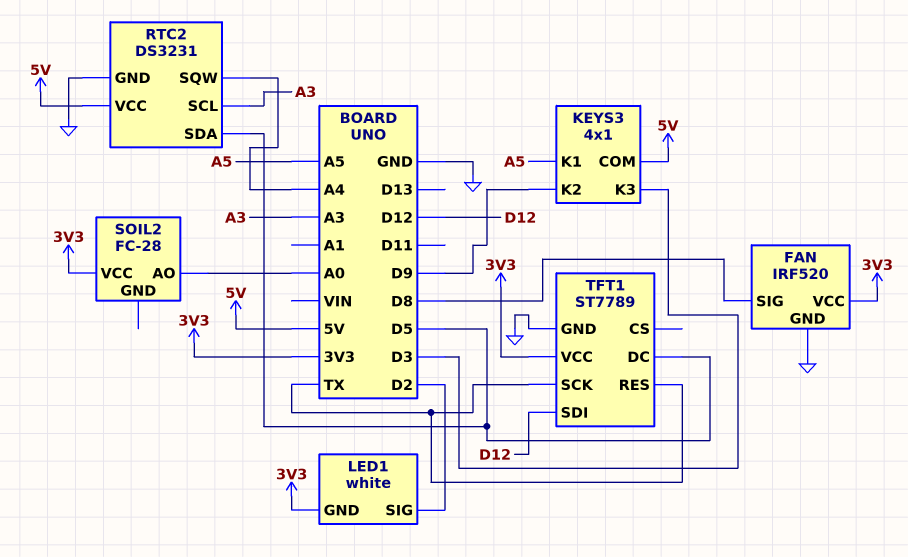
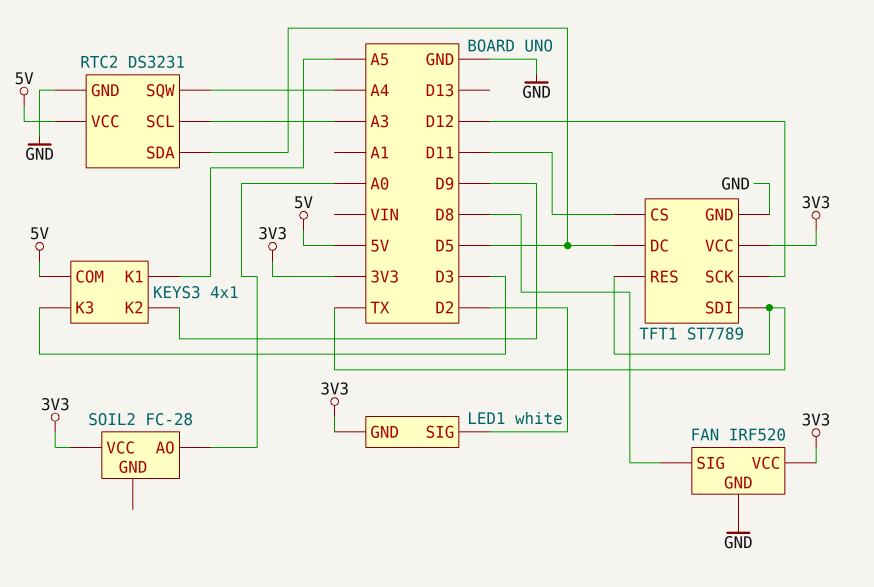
TFT1 pin CS: none -> D11
TFT1 pin SCK: TX -> D12
TFT1 pin SDI: D12 -> TX

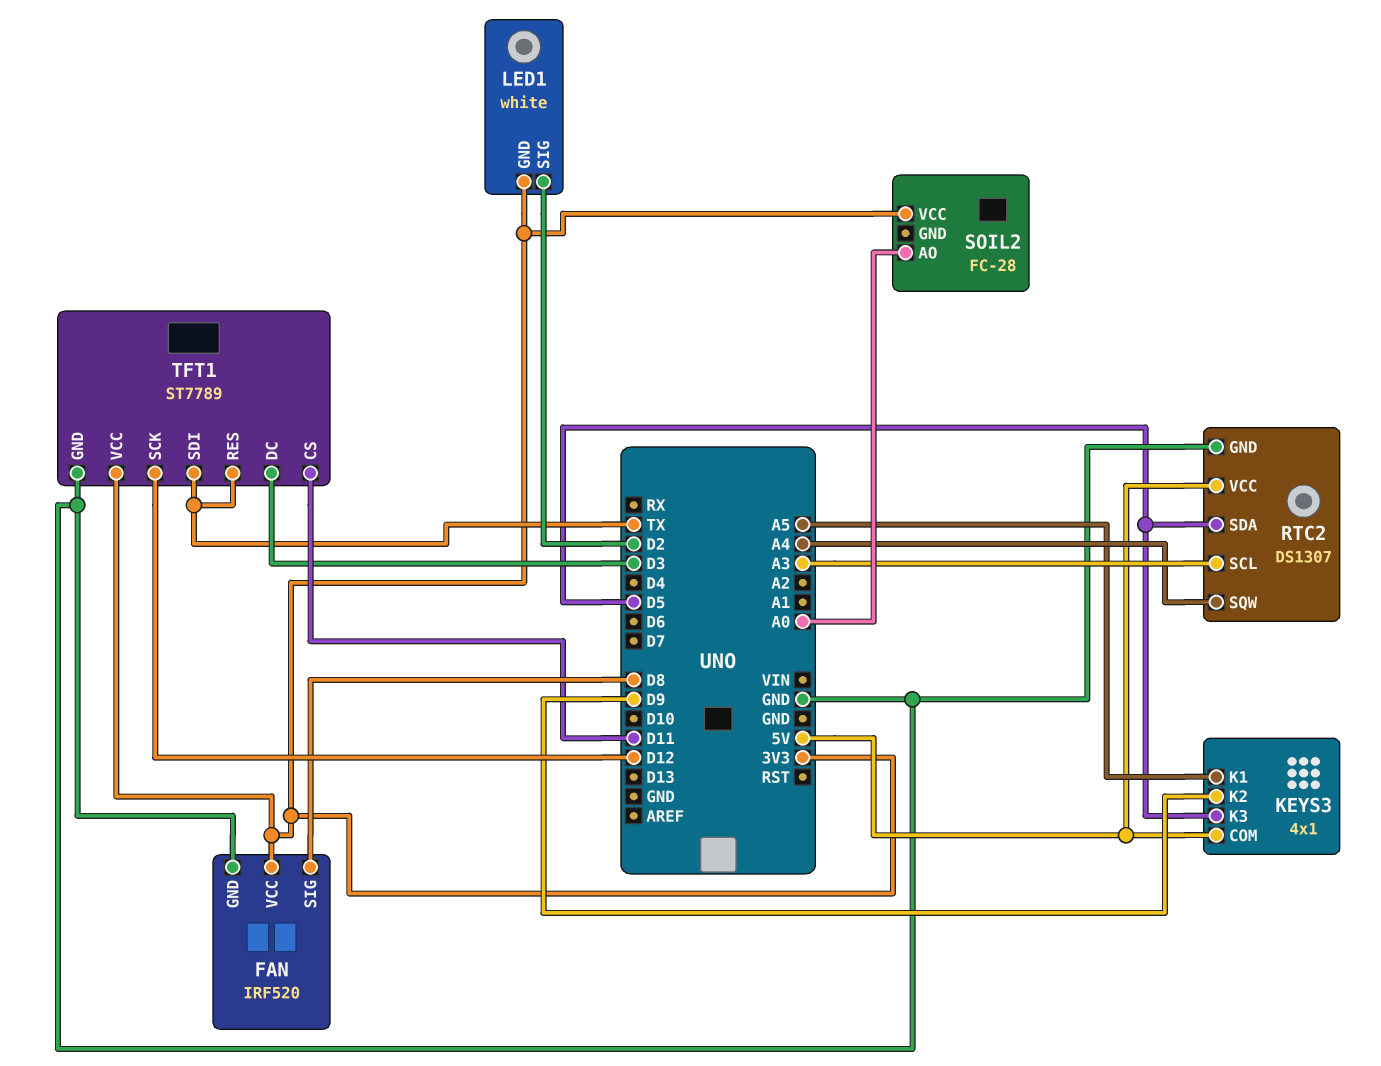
KEYS3 pin K3: D3 -> D5
RTC2: DS3231 -> DS1307
TFT1 pin DC: D5 -> D3

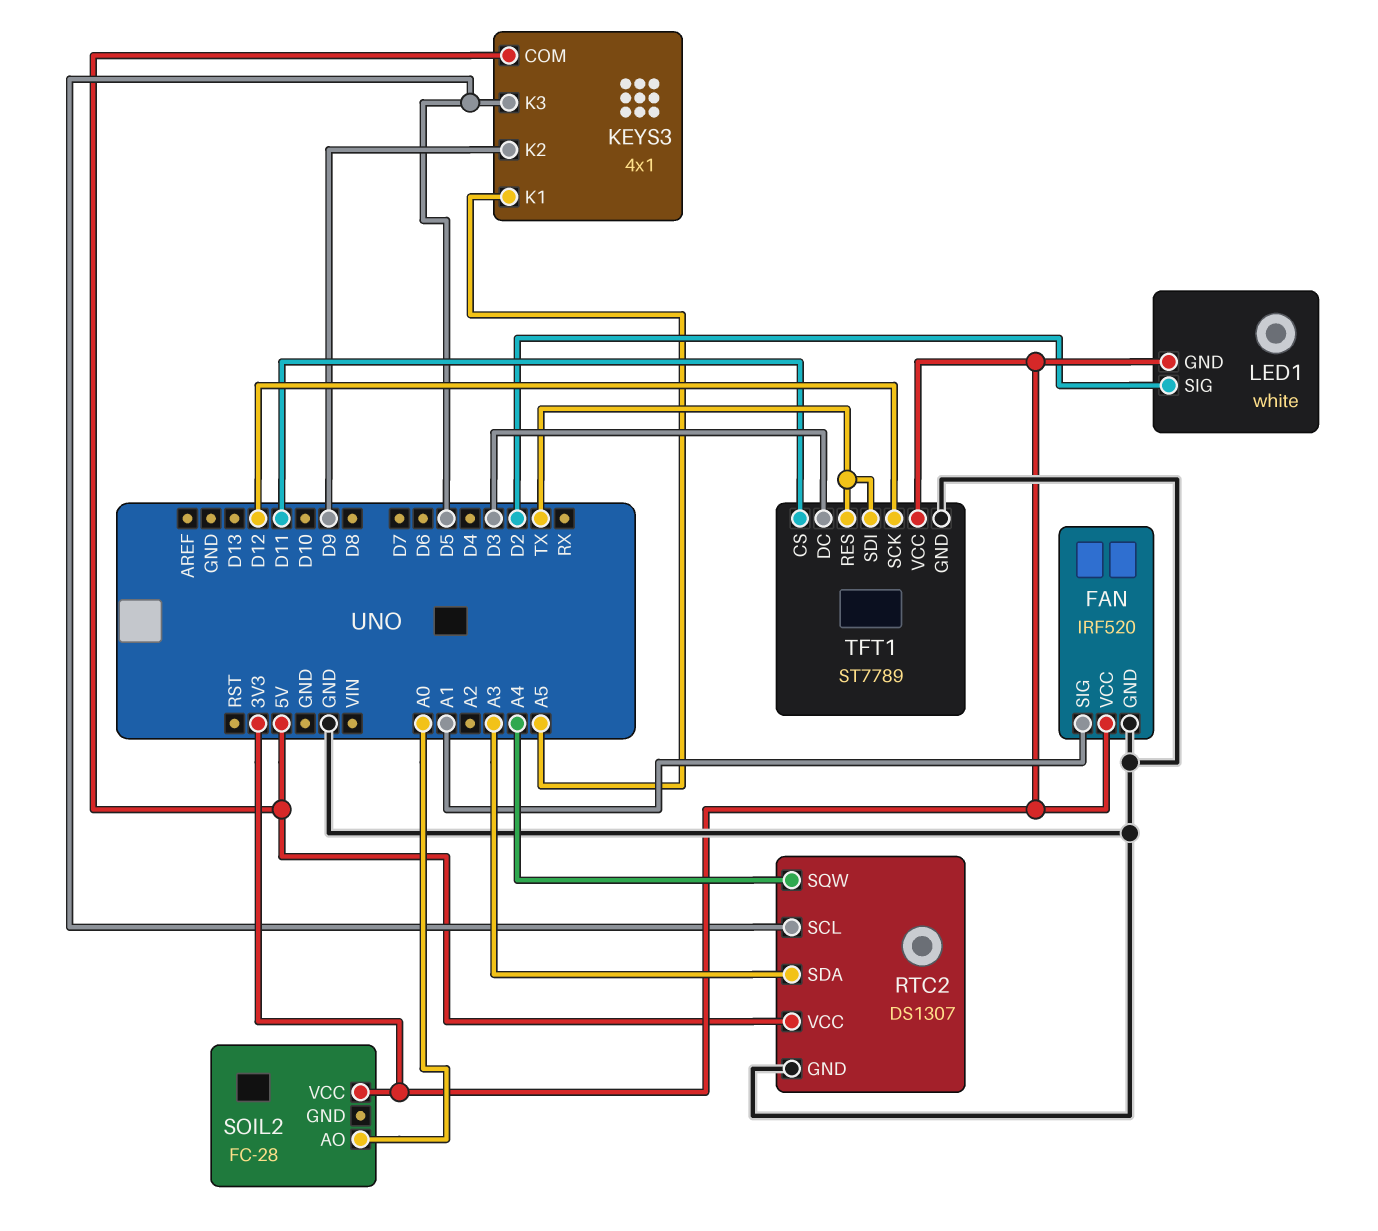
FAN pin SIG: D8 -> A1
RTC2 pin SCL: A3 -> D5
RTC2 pin SDA: D5 -> A3

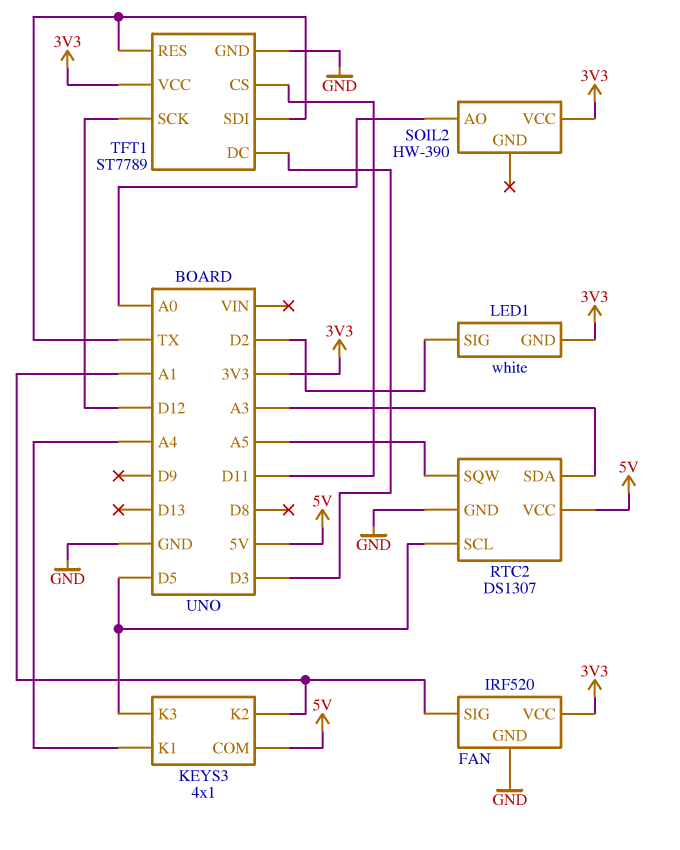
KEYS3 pin K1: A5 -> A4
KEYS3 pin K2: D9 -> A1
RTC2 pin SQW: A4 -> A5
SOIL2: FC-28 -> HW-390

